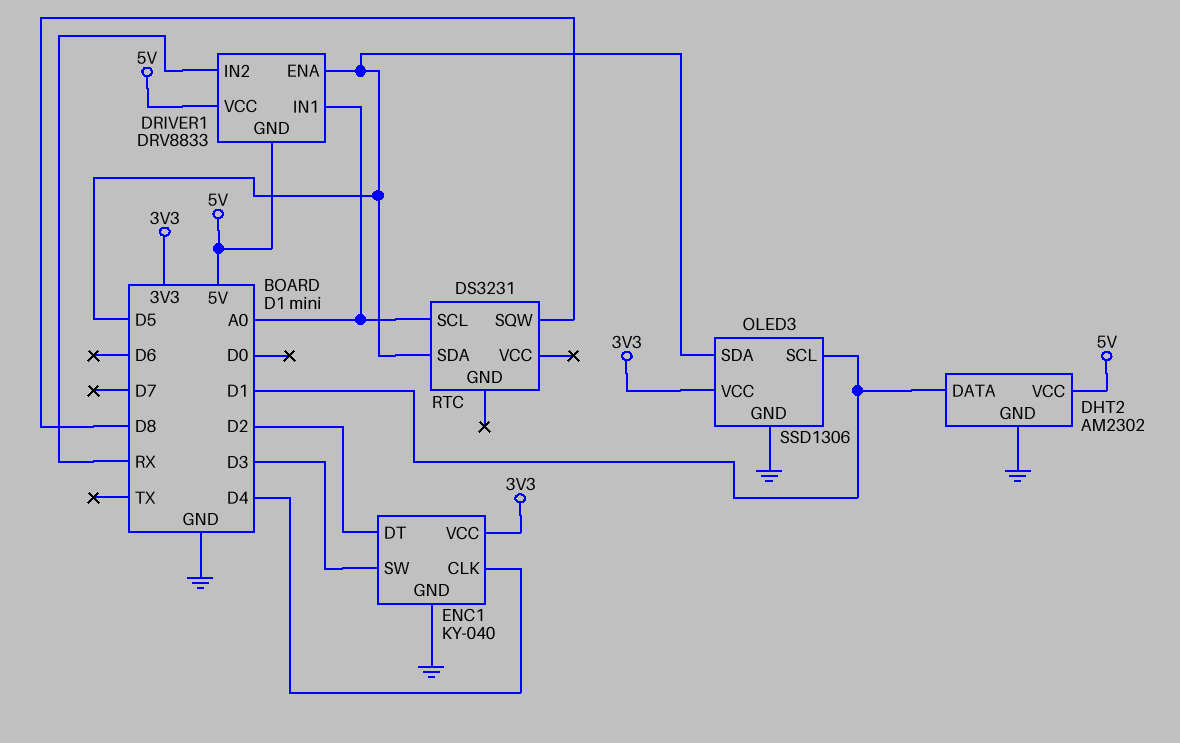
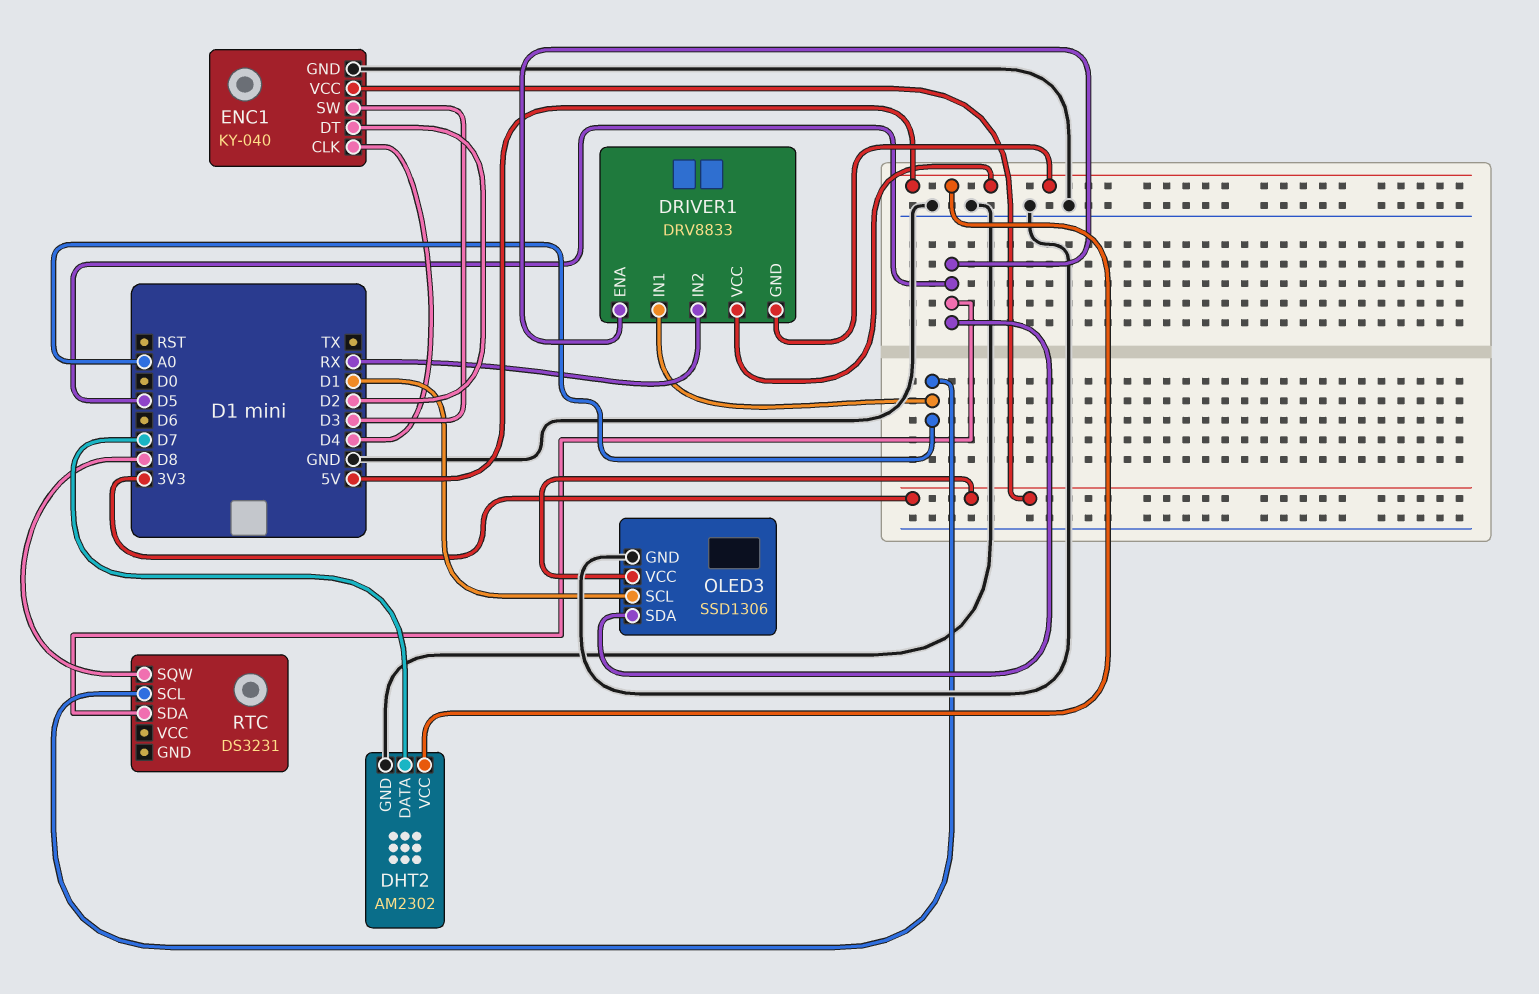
DHT2 pin DATA: D1 -> D7

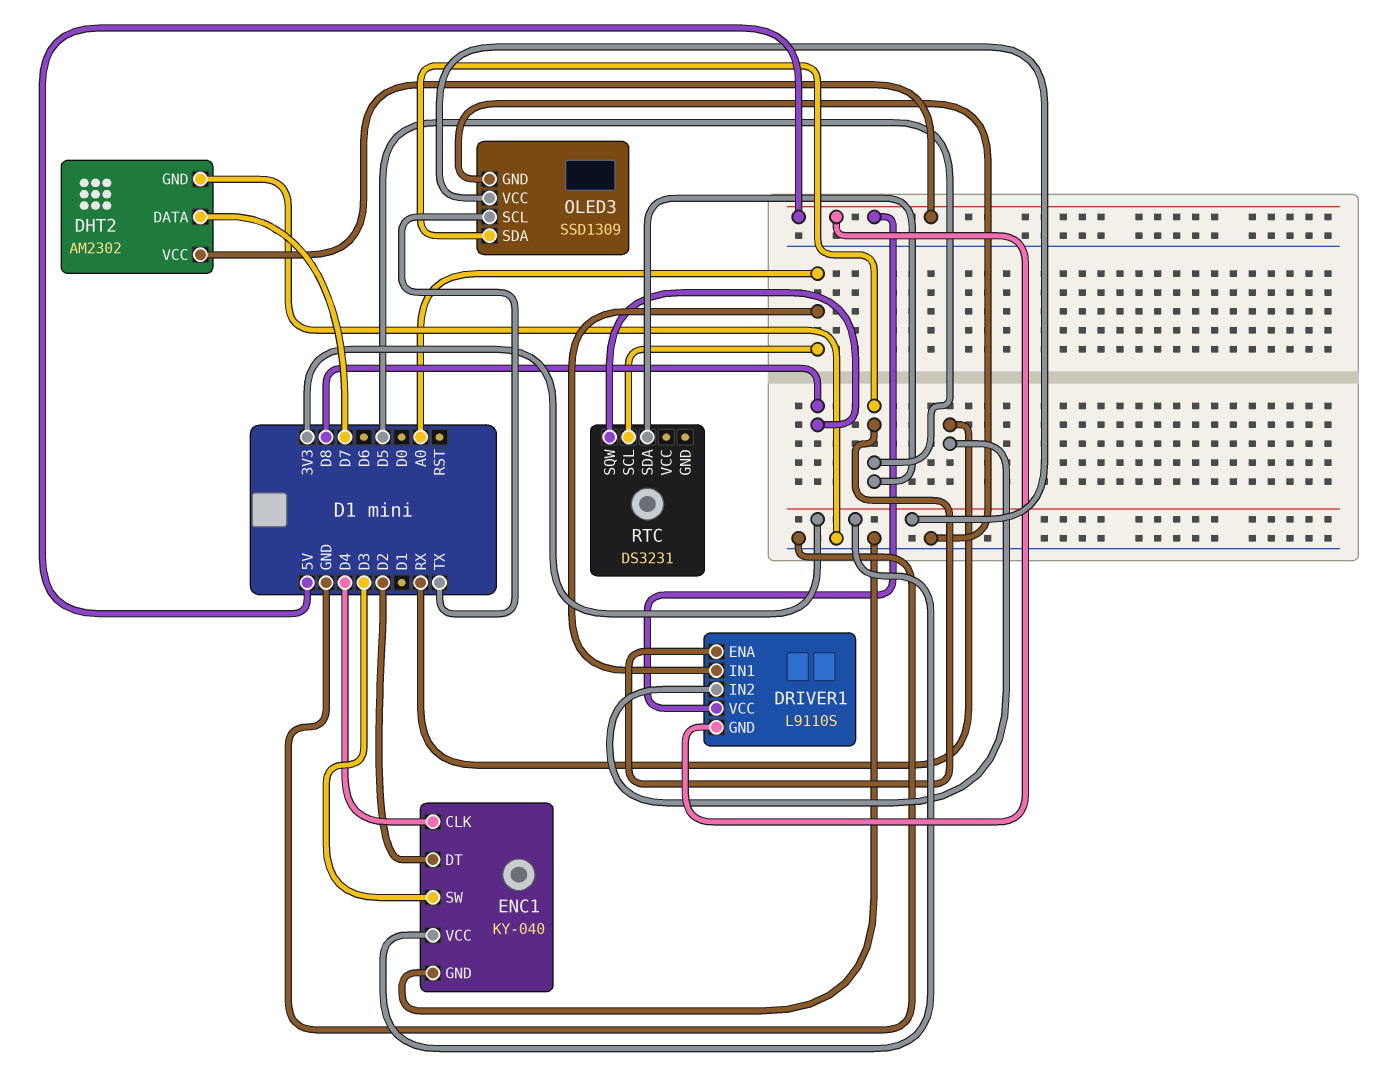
DRIVER1: DRV8833 -> L9110S
OLED3: SSD1306 -> SSD1309
OLED3 pin SCL: D1 -> TX

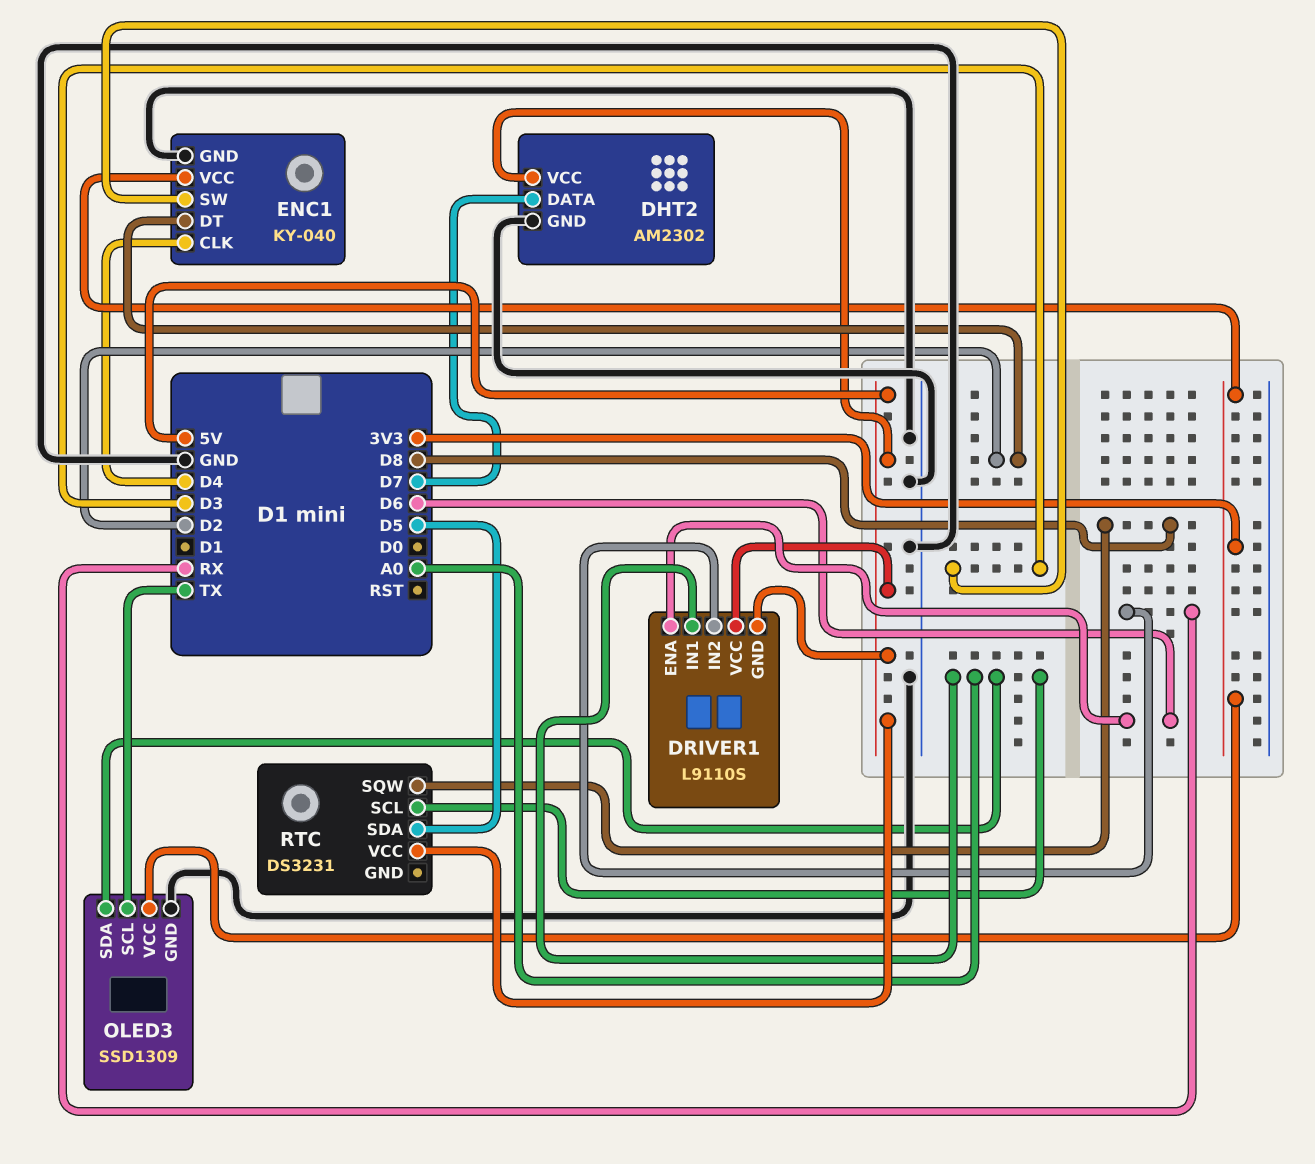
DRIVER1 pin ENA: D5 -> D6
OLED3 pin SDA: D5 -> A0
RTC pin VCC: none -> 5V

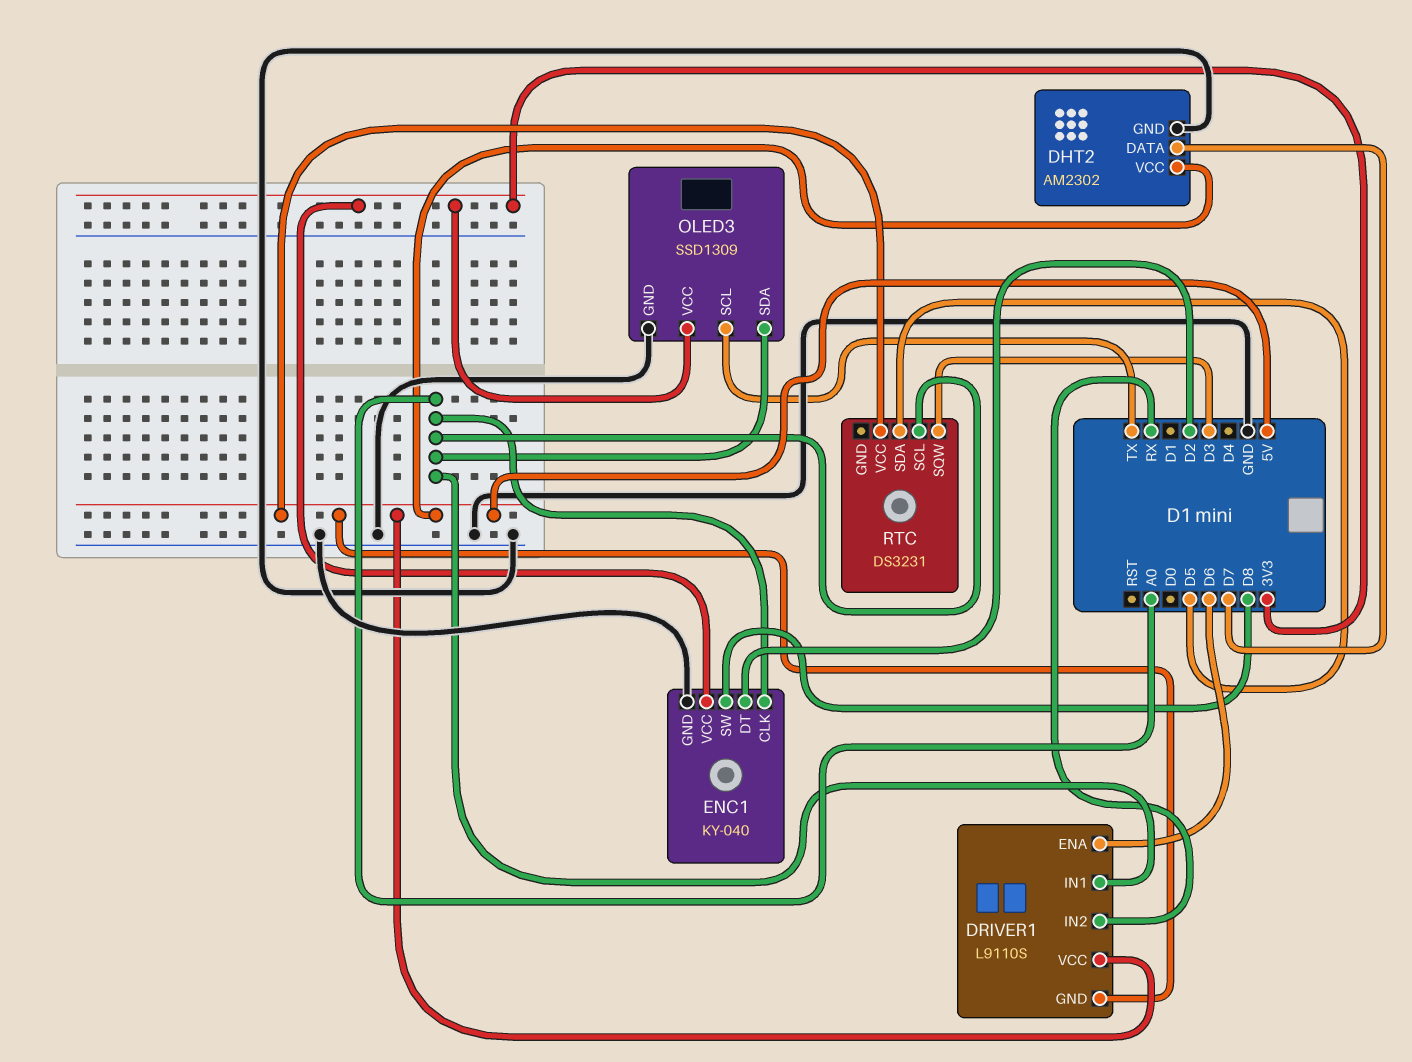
ENC1 pin CLK: D4 -> A0
ENC1 pin SW: D3 -> D8
RTC pin SQW: D8 -> D3

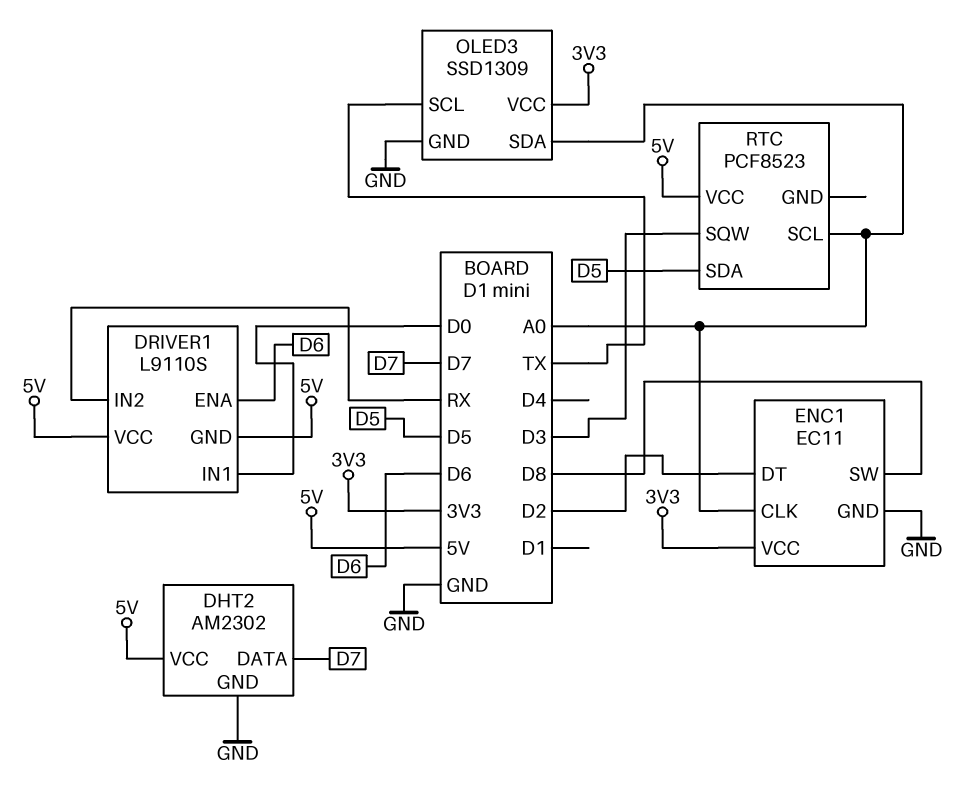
DRIVER1 pin IN1: A0 -> D0
ENC1: KY-040 -> EC11
RTC: DS3231 -> PCF8523

